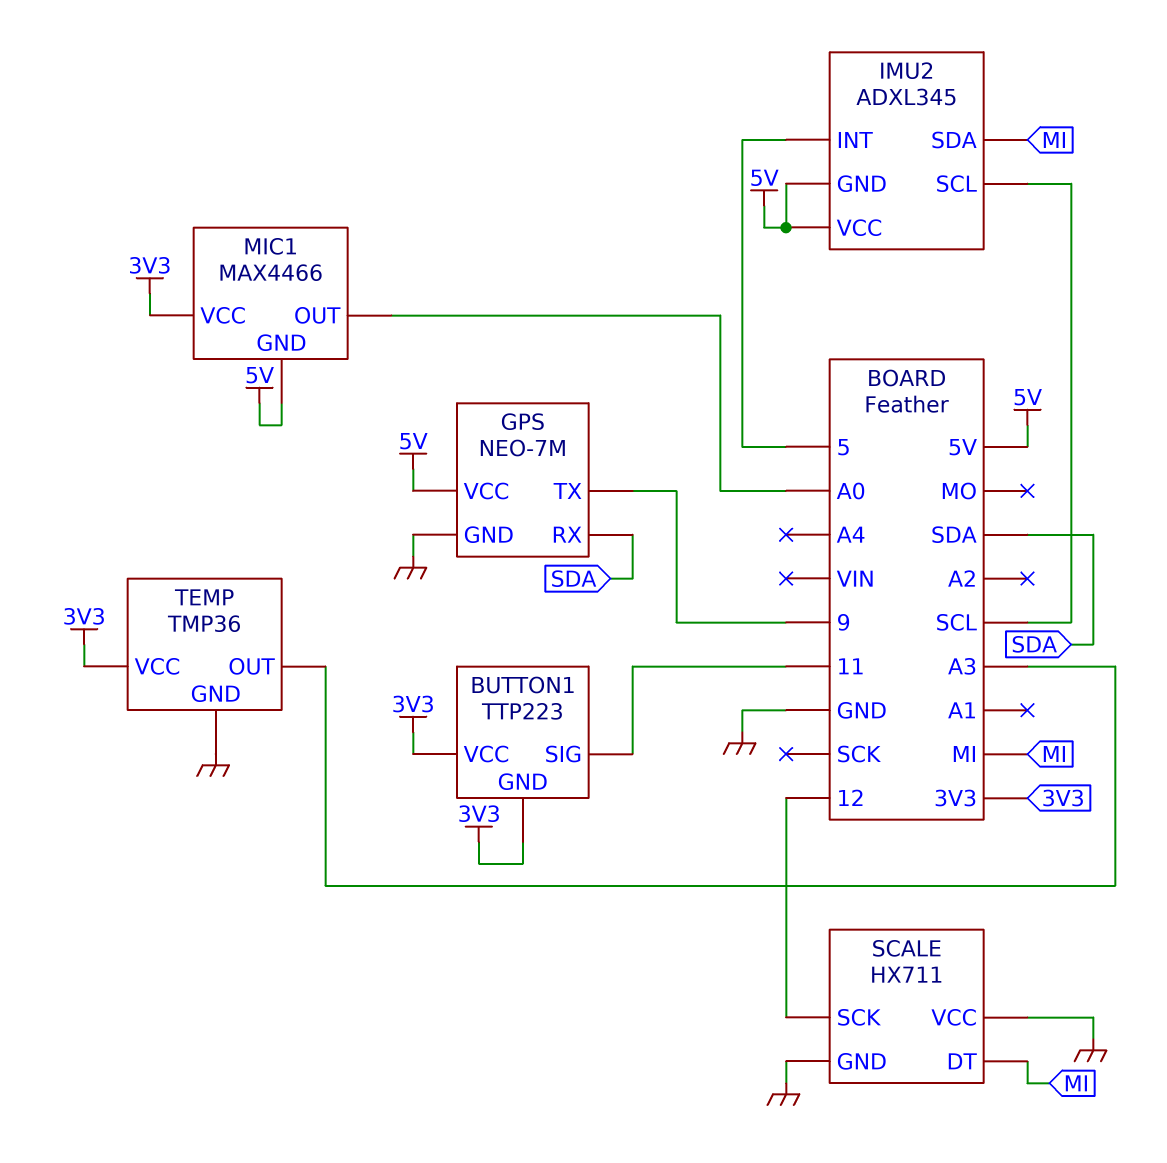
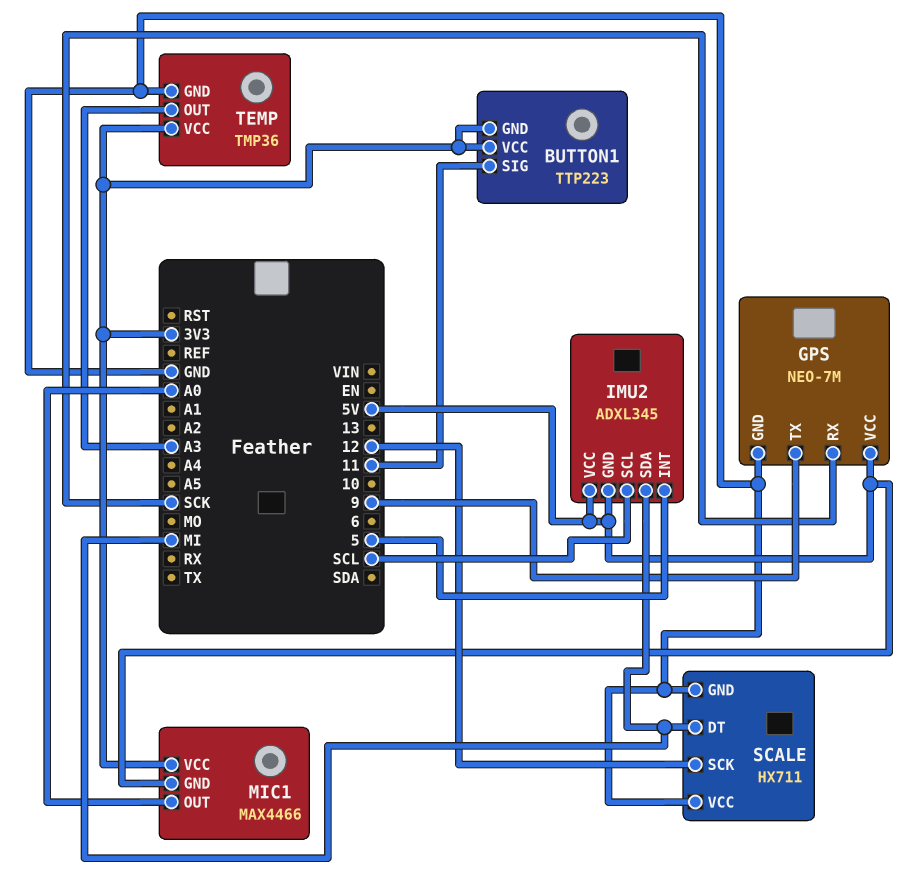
GPS pin RX: SDA -> SCK

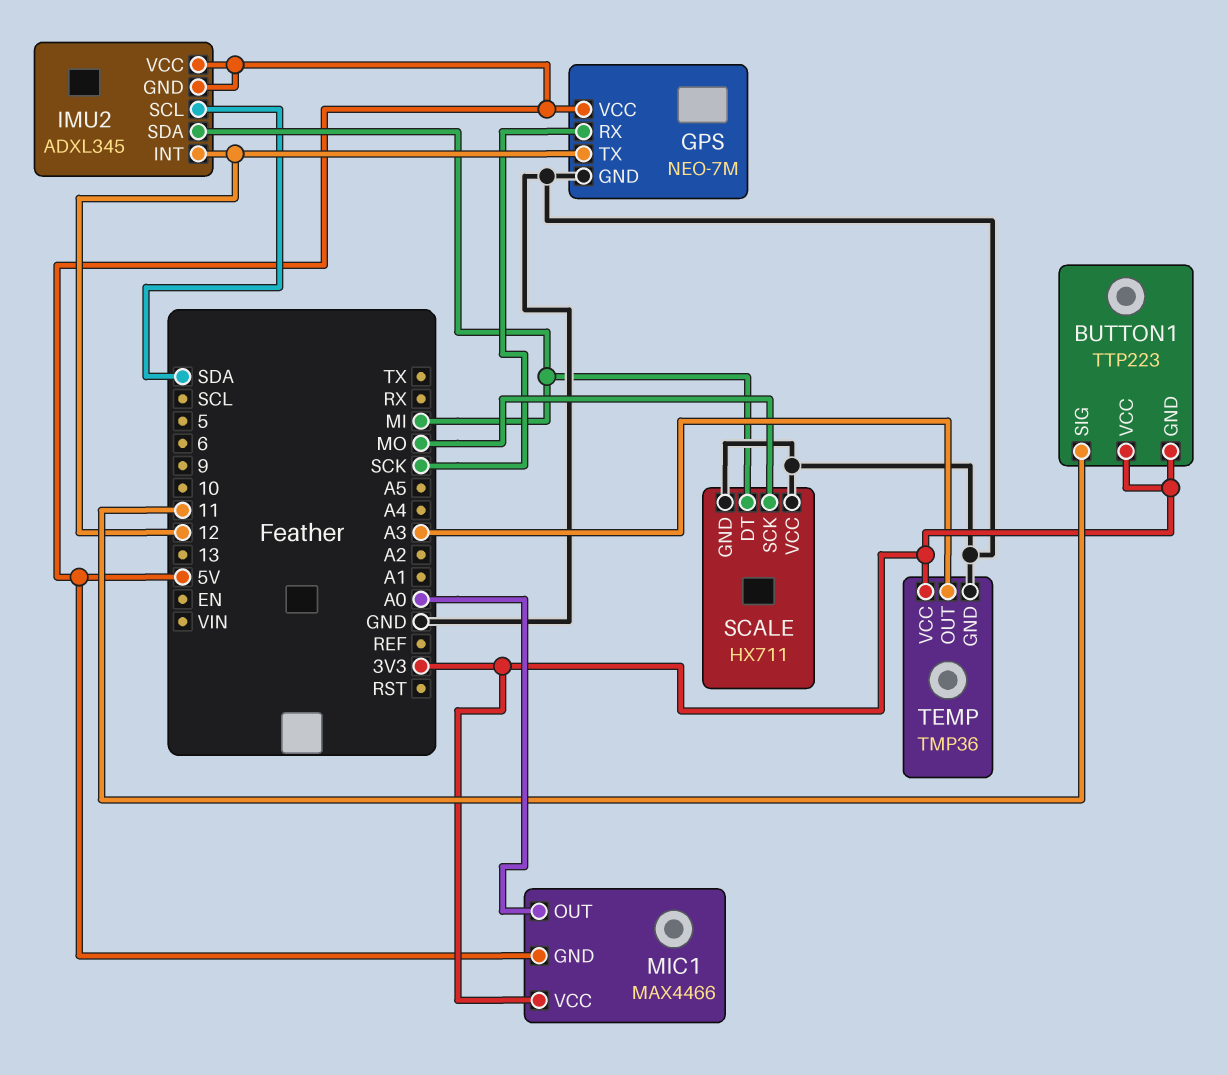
GPS pin TX: 9 -> 12
IMU2 pin INT: 5 -> 12
IMU2 pin SCL: SCL -> SDA
SCALE pin SCK: 12 -> MO

